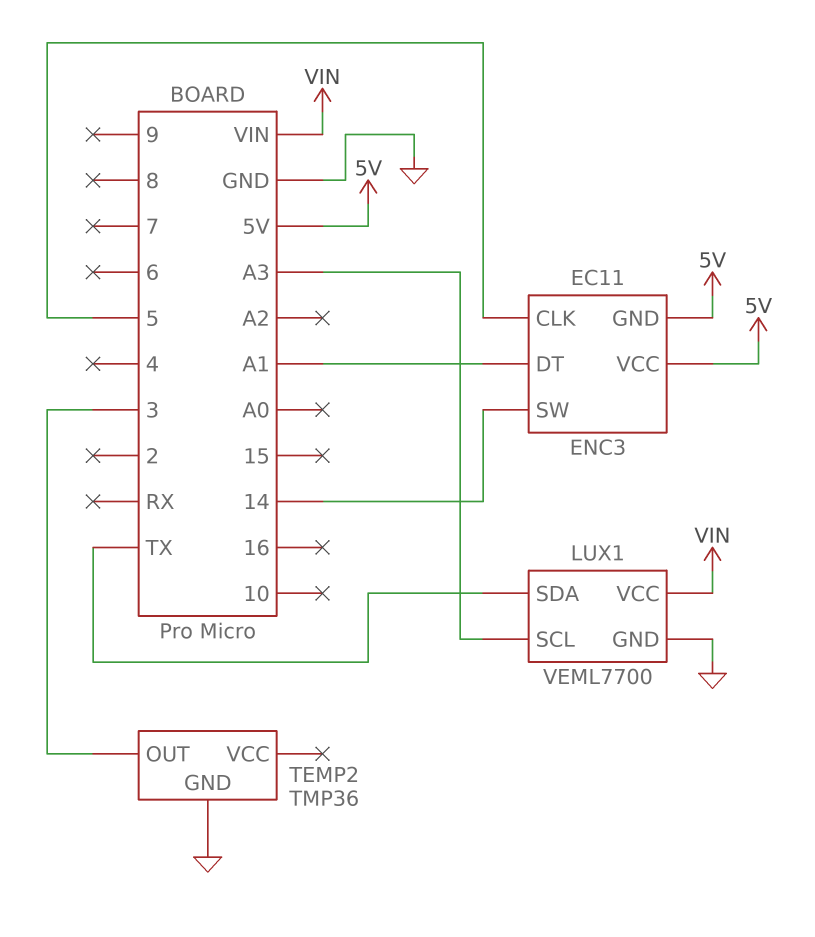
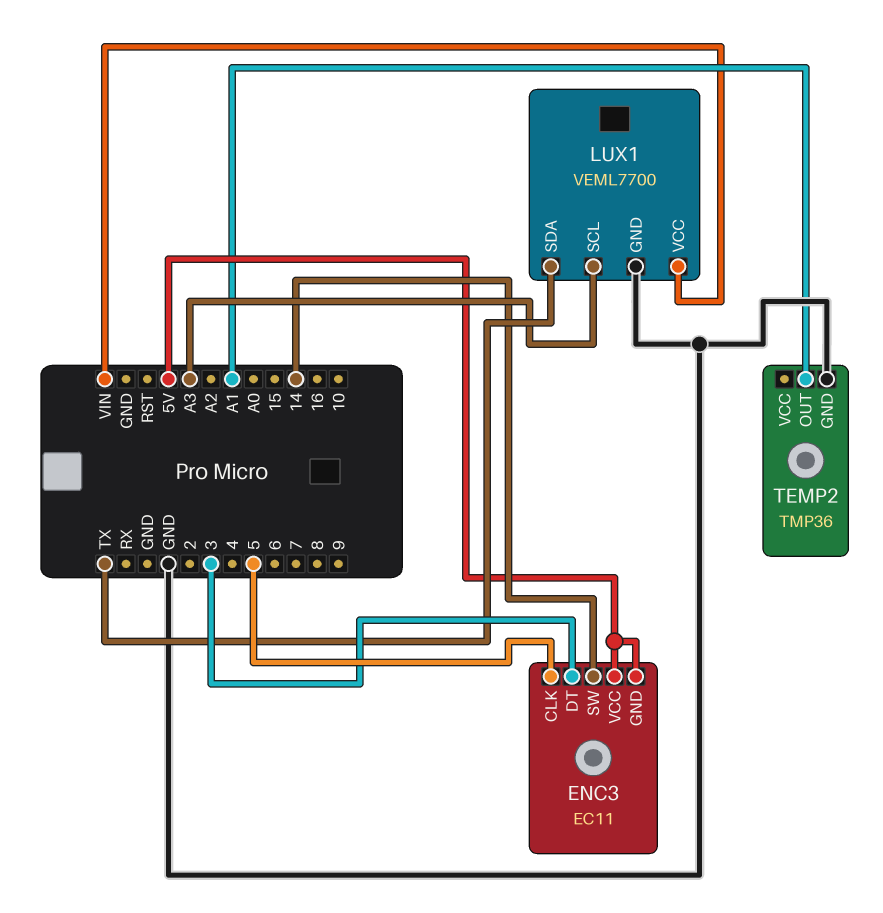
ENC3 pin DT: A1 -> 3
TEMP2 pin OUT: 3 -> A1

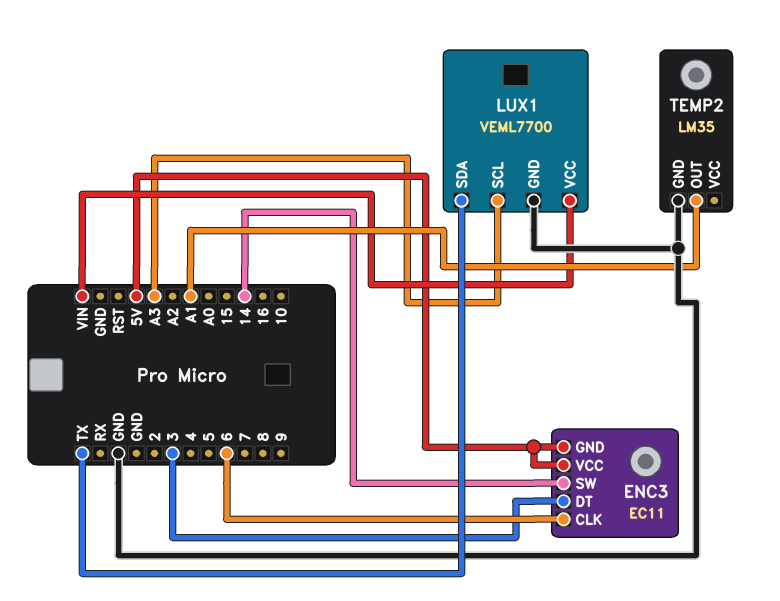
ENC3 pin CLK: 5 -> 6
TEMP2: TMP36 -> LM35

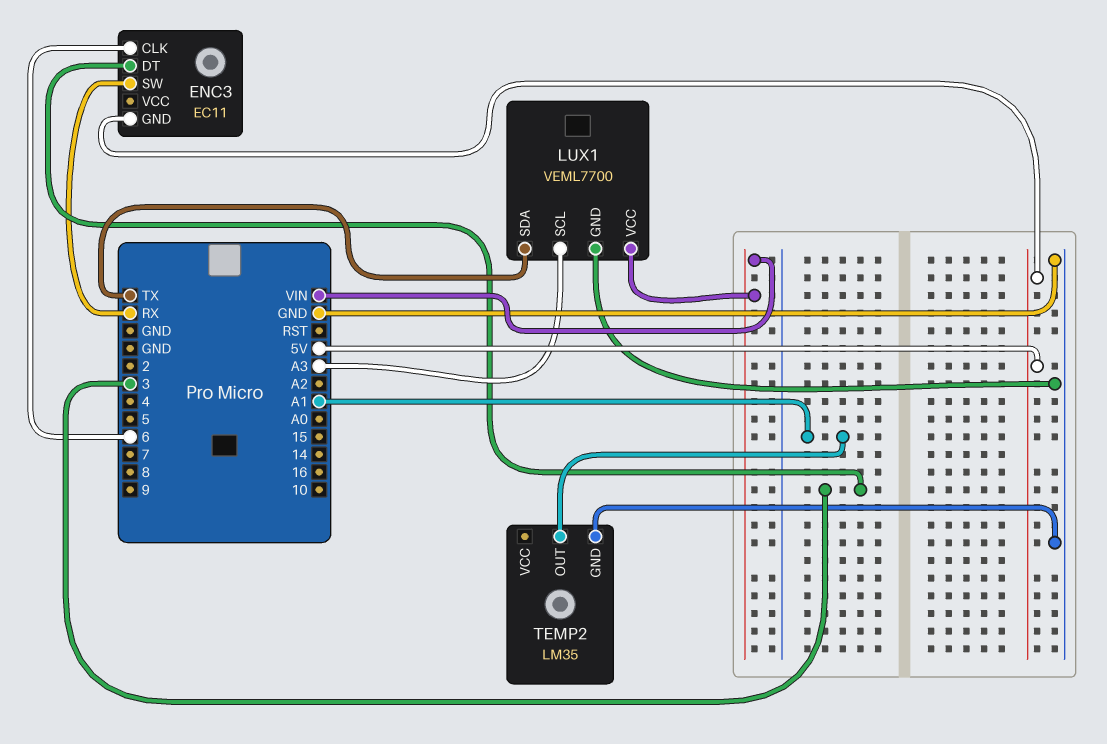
ENC3 pin SW: 14 -> RX
ENC3 pin VCC: 5V -> none

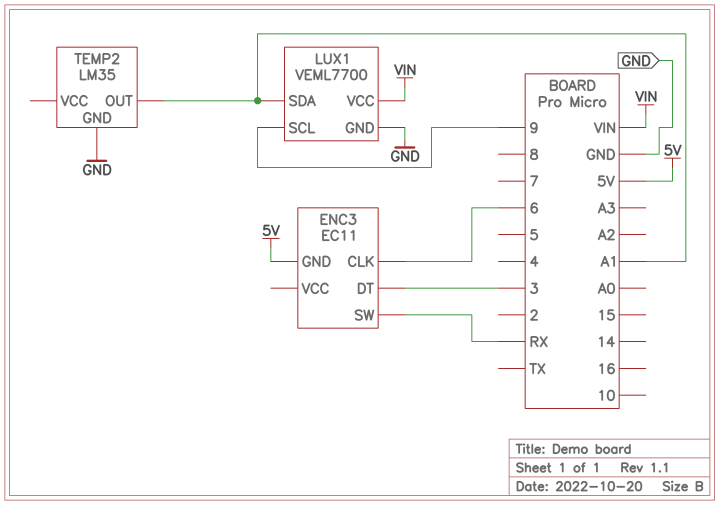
LUX1 pin SCL: A3 -> 9
LUX1 pin SDA: TX -> A1

